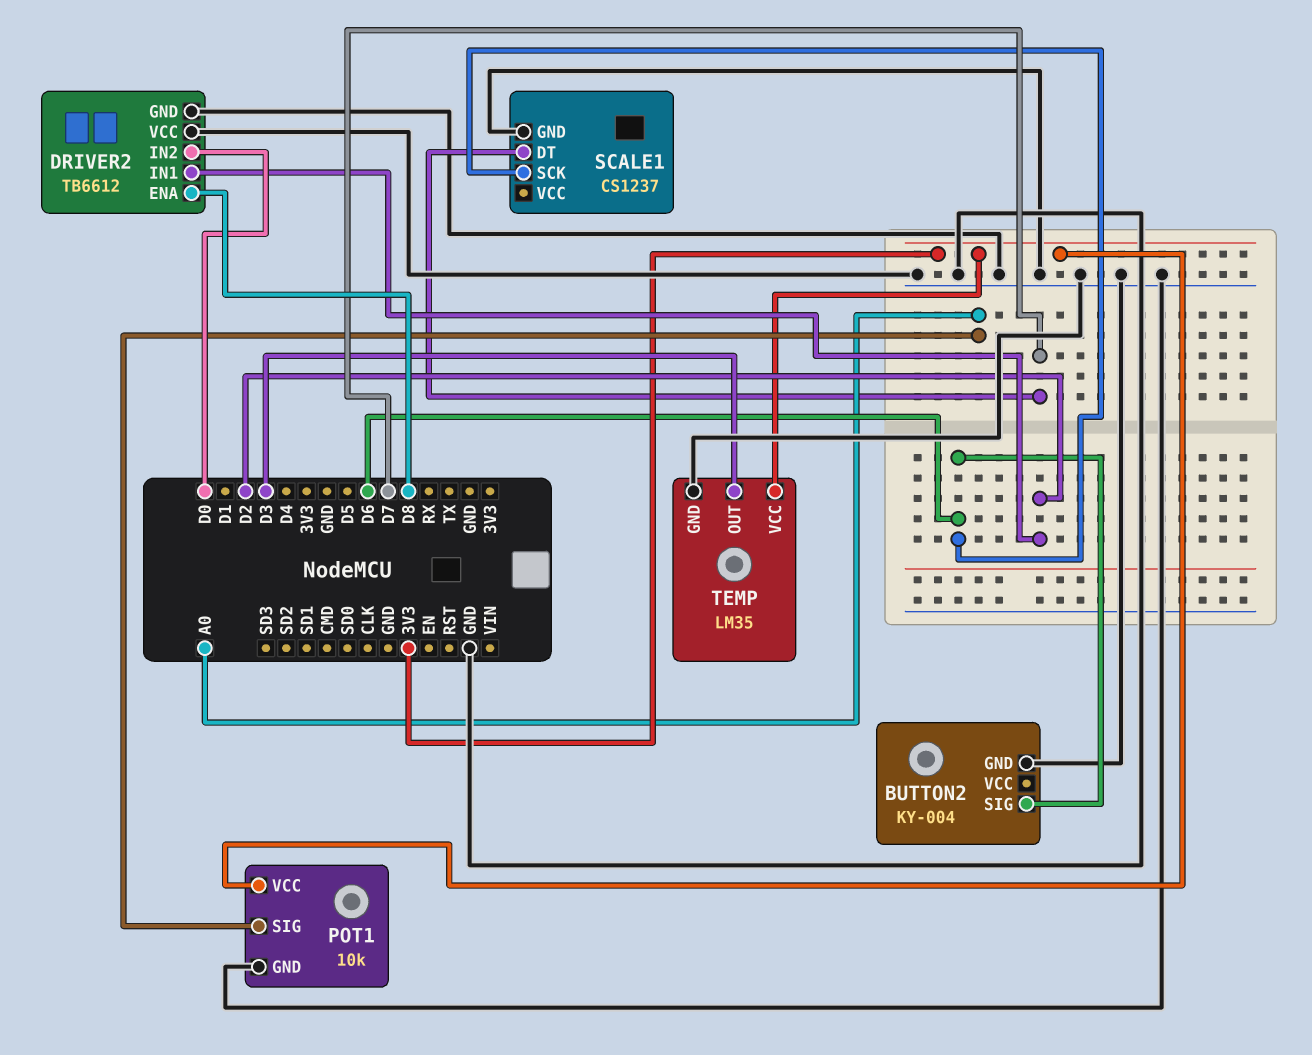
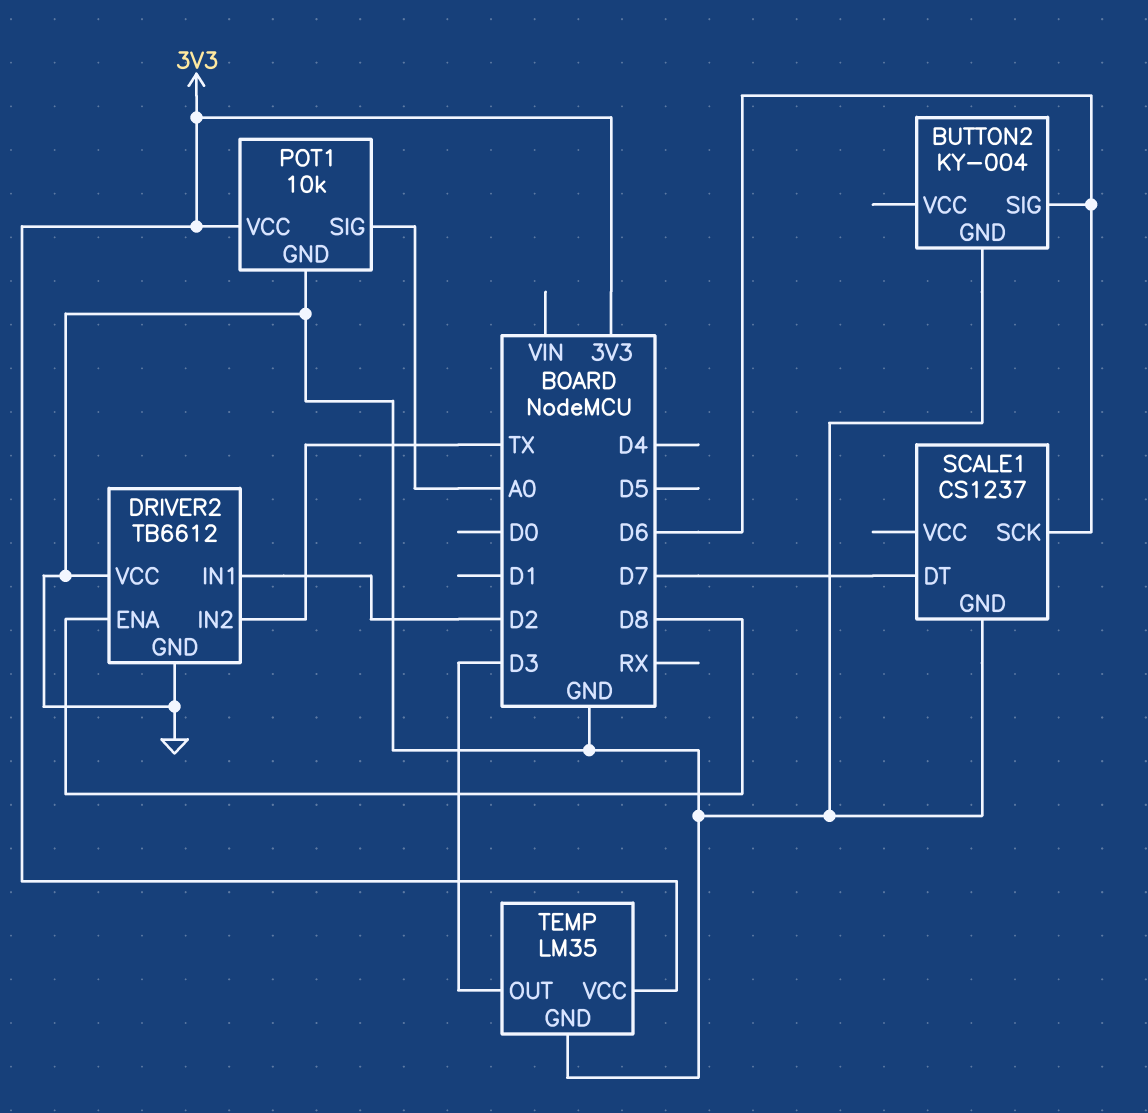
DRIVER2 pin IN2: D0 -> TX

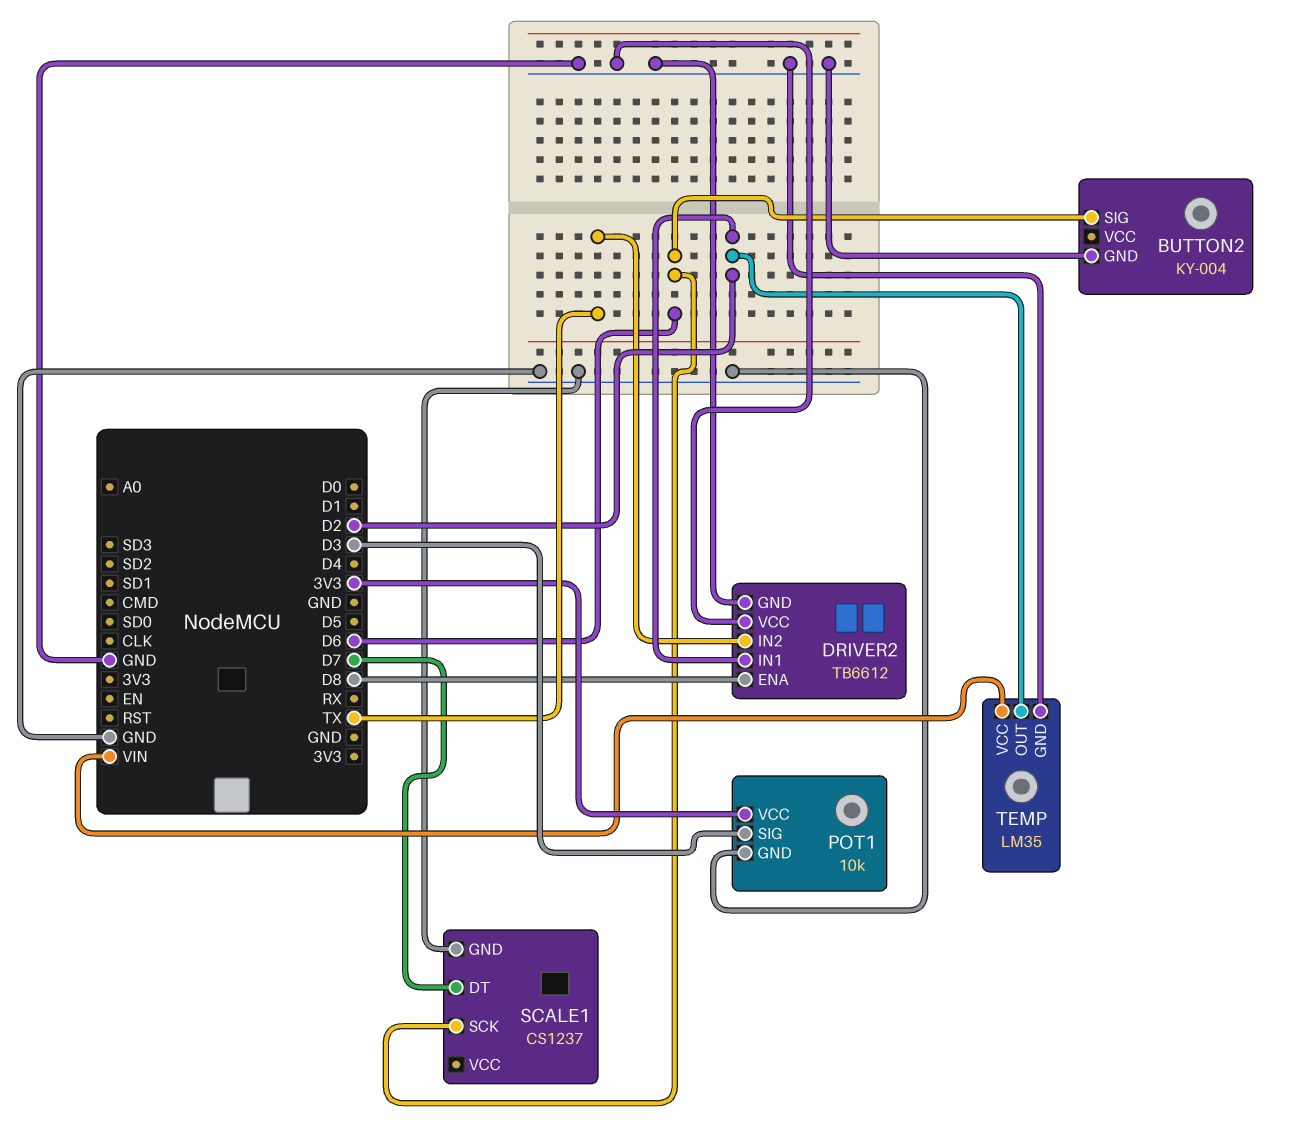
POT1 pin SIG: A0 -> D3
TEMP pin OUT: D3 -> D2
TEMP pin VCC: 3V3 -> VIN

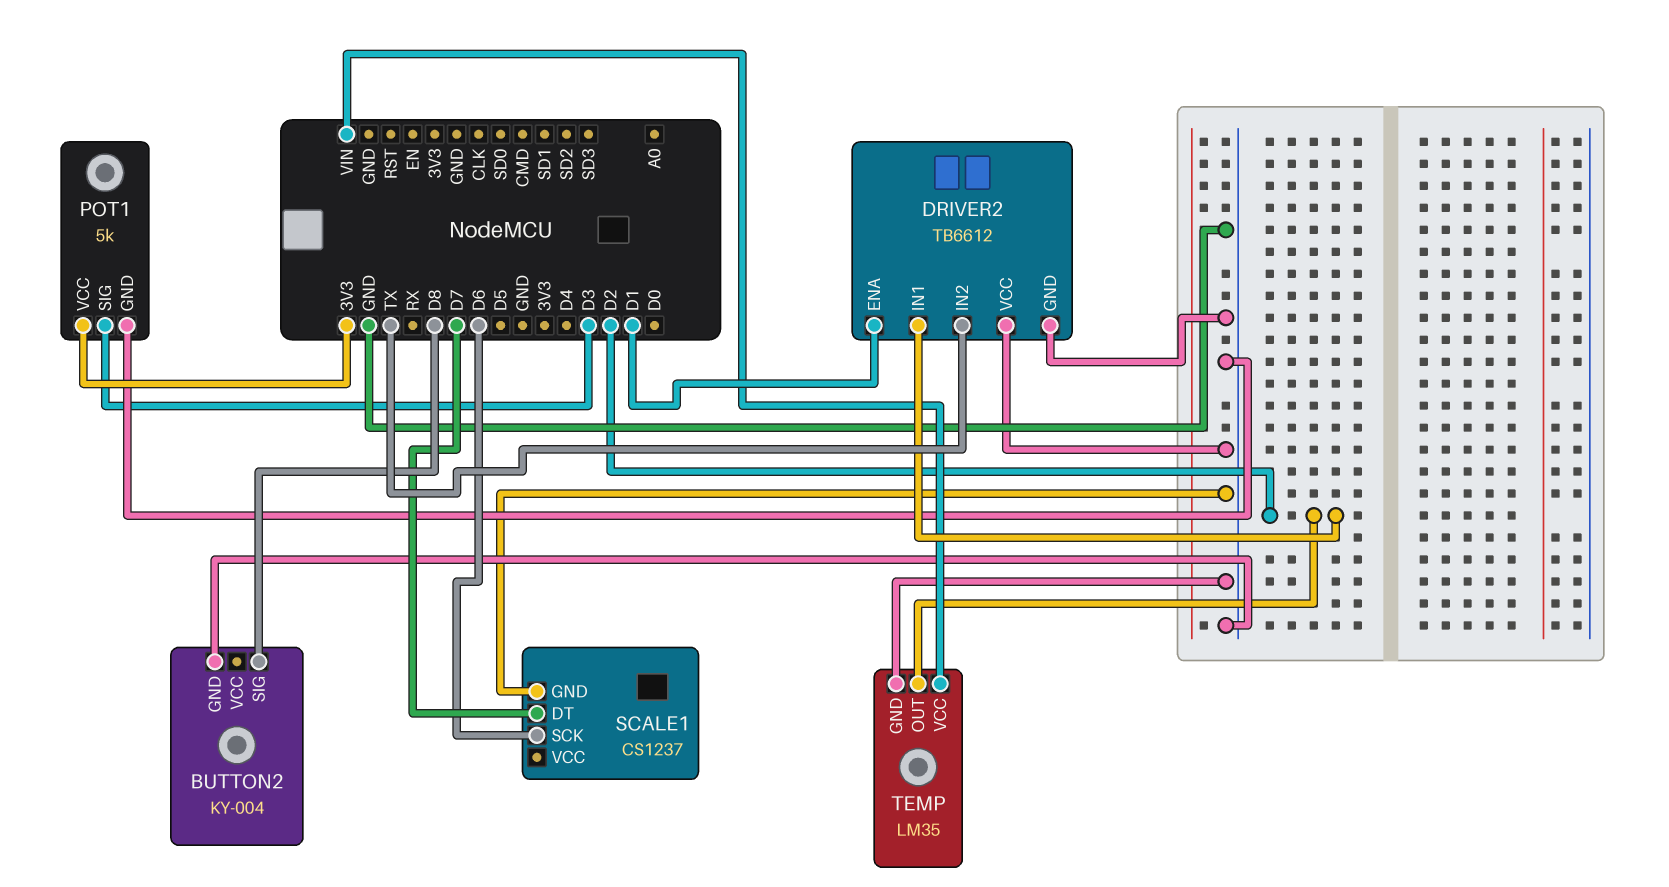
BUTTON2 pin SIG: D6 -> D8
DRIVER2 pin ENA: D8 -> D1
POT1: 10k -> 5k

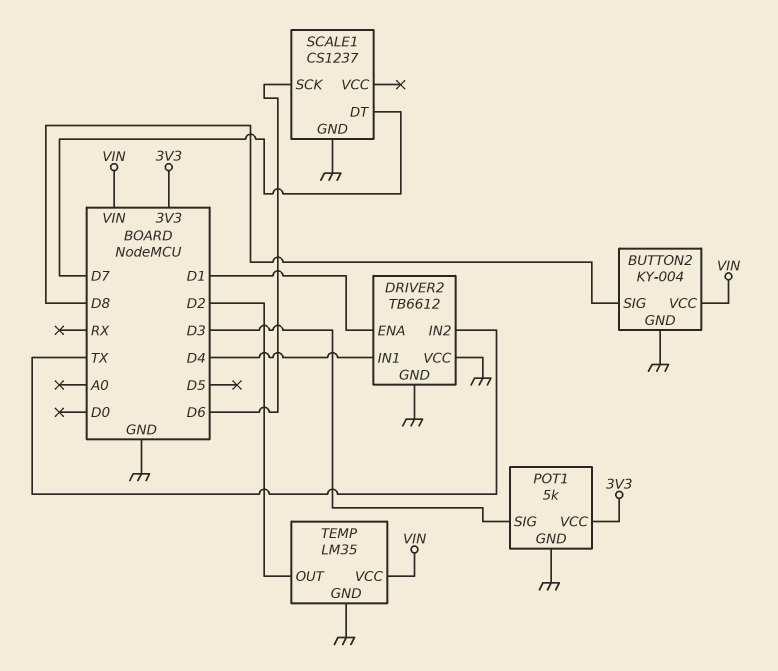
BUTTON2 pin VCC: none -> VIN
DRIVER2 pin IN1: D2 -> D4

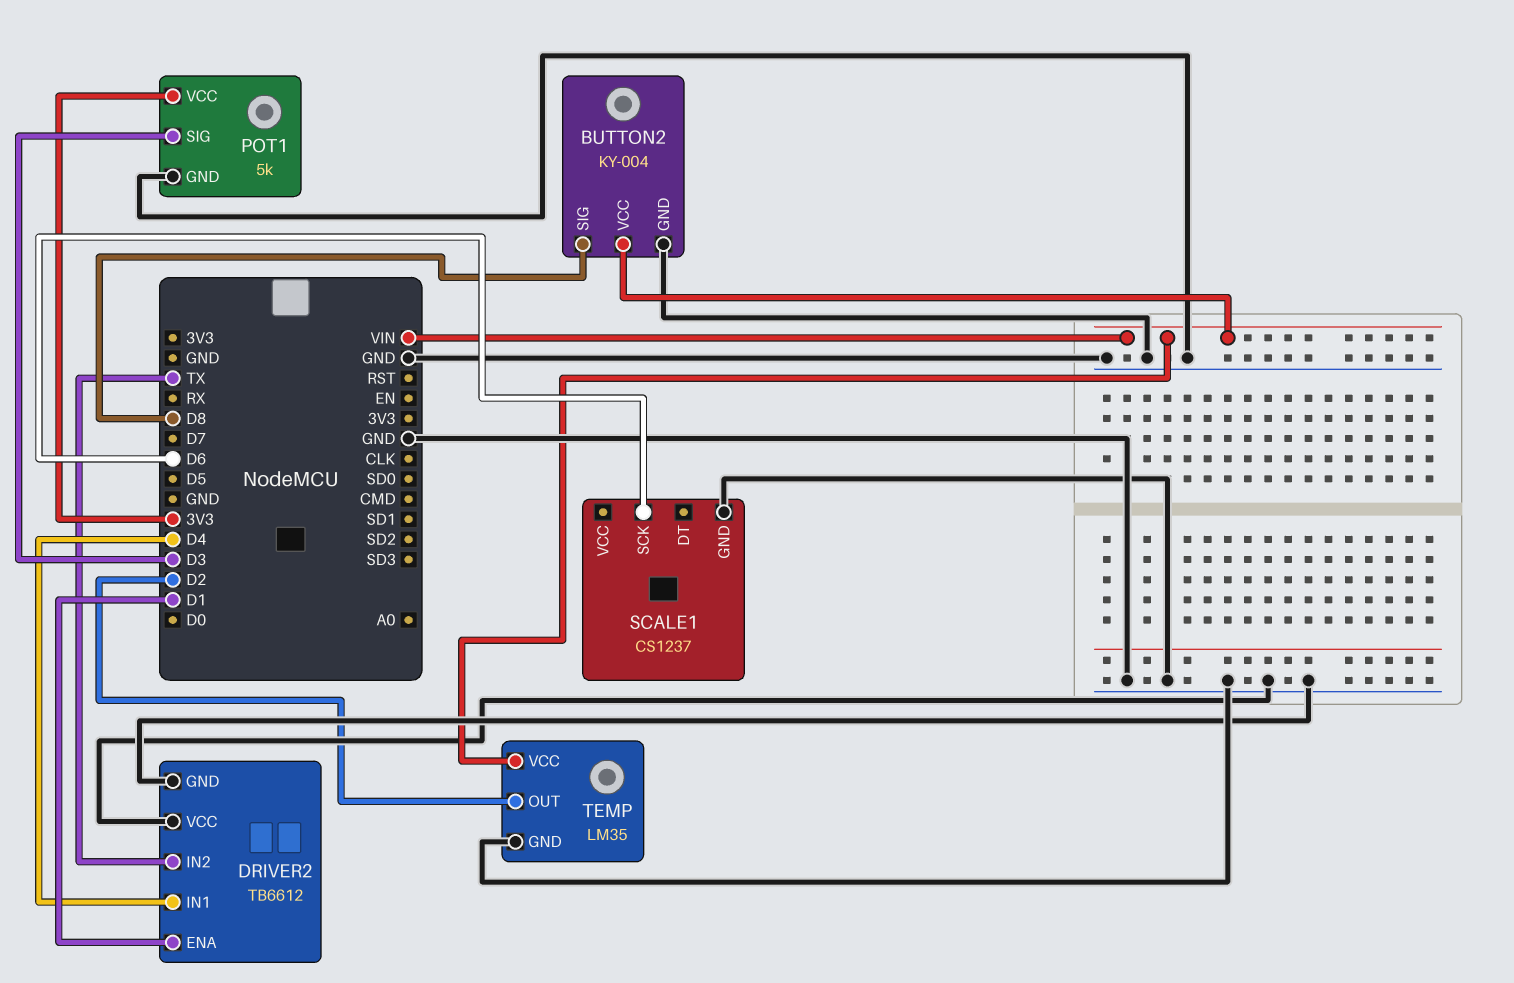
SCALE1 pin DT: D7 -> none

